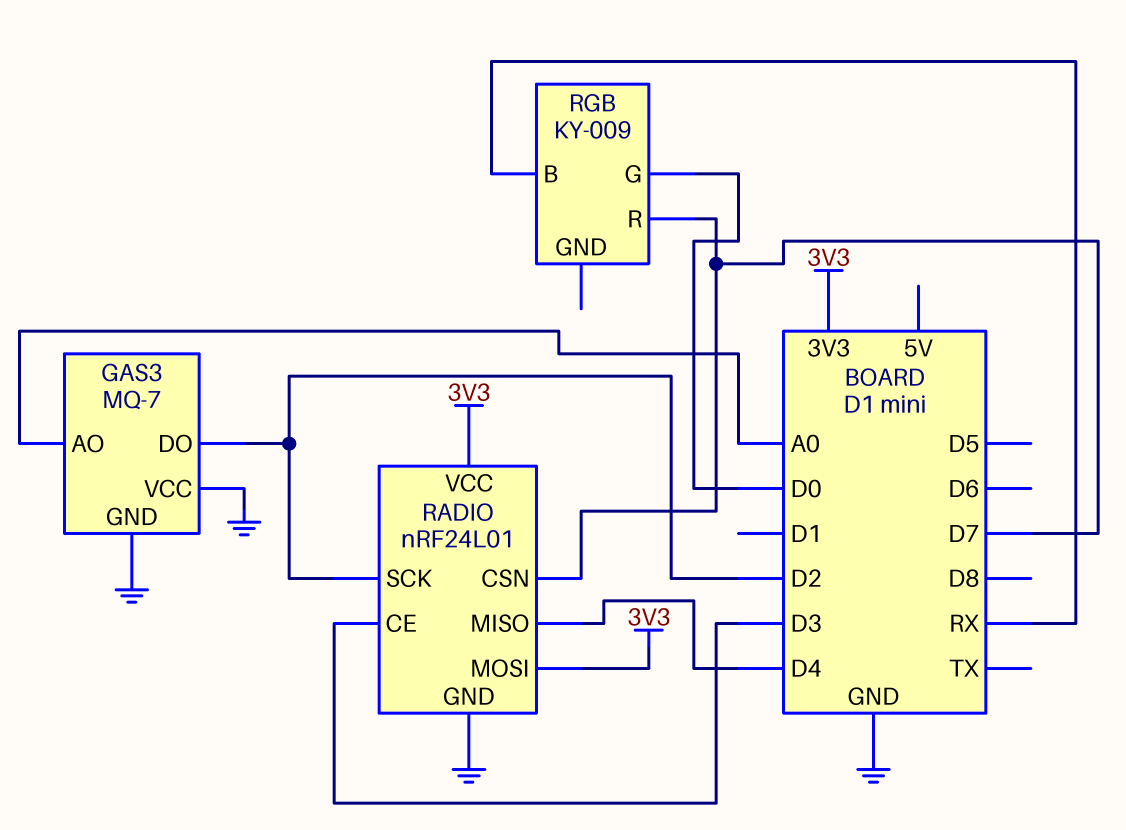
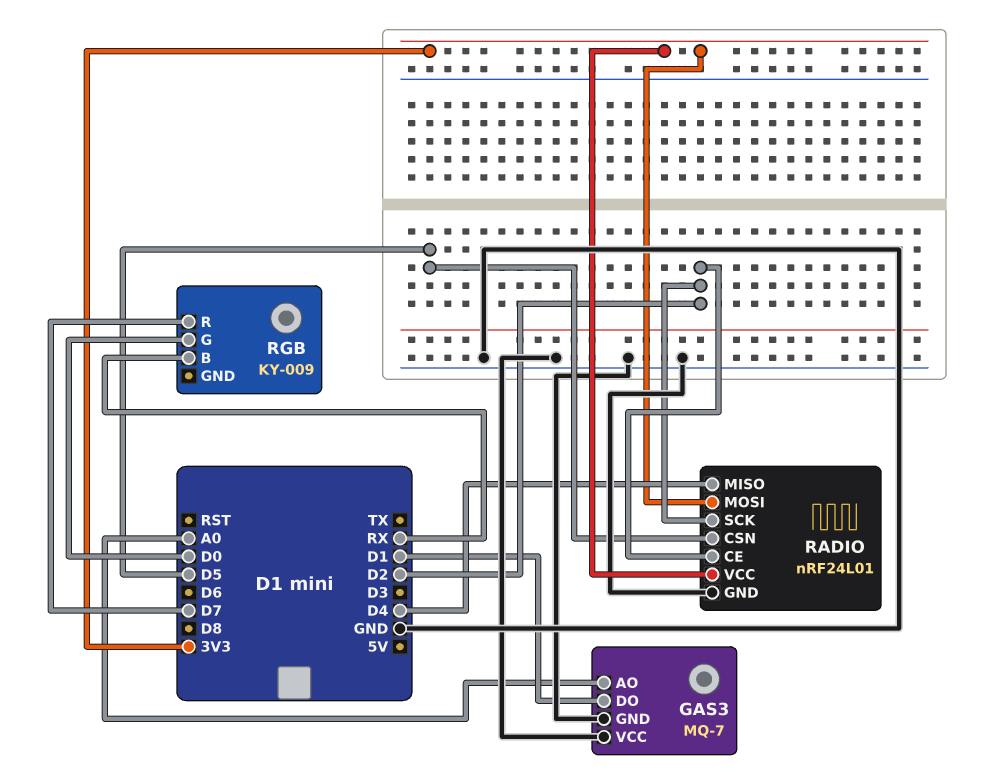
GAS3 pin DO: D2 -> D1
RADIO pin CE: D3 -> D2
RADIO pin CSN: D7 -> D5

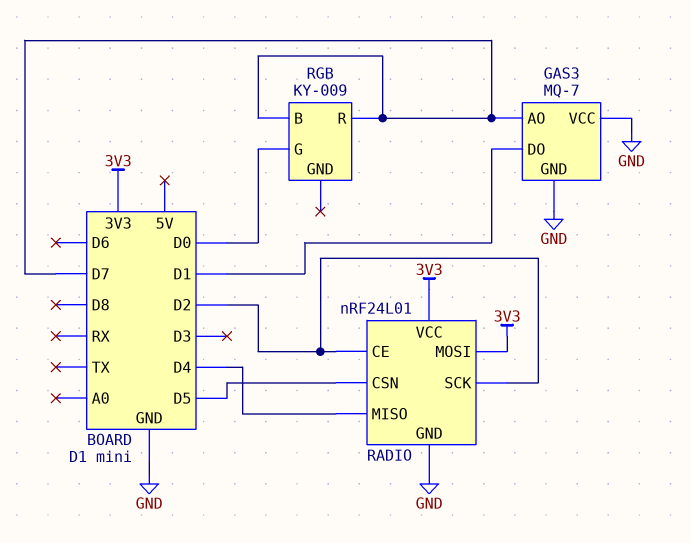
GAS3 pin AO: A0 -> D7
RGB pin B: RX -> D7

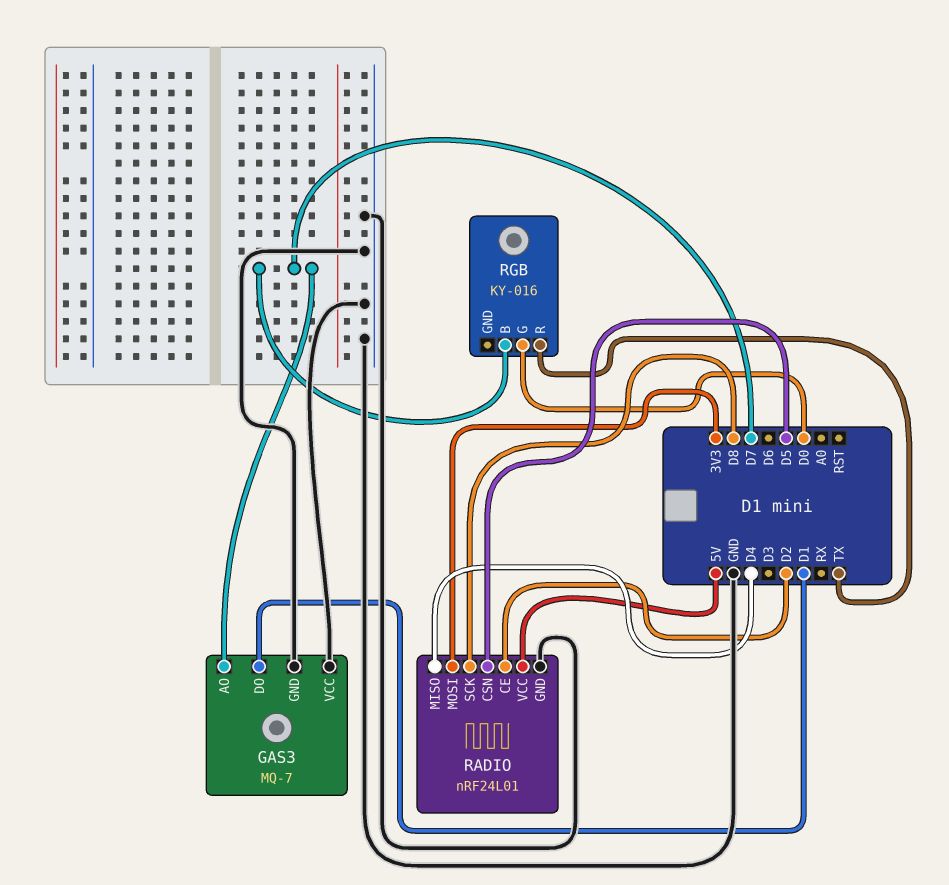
RADIO pin SCK: D2 -> D8
RADIO pin VCC: 3V3 -> 5V
RGB: KY-009 -> KY-016
RGB pin R: D7 -> TX

